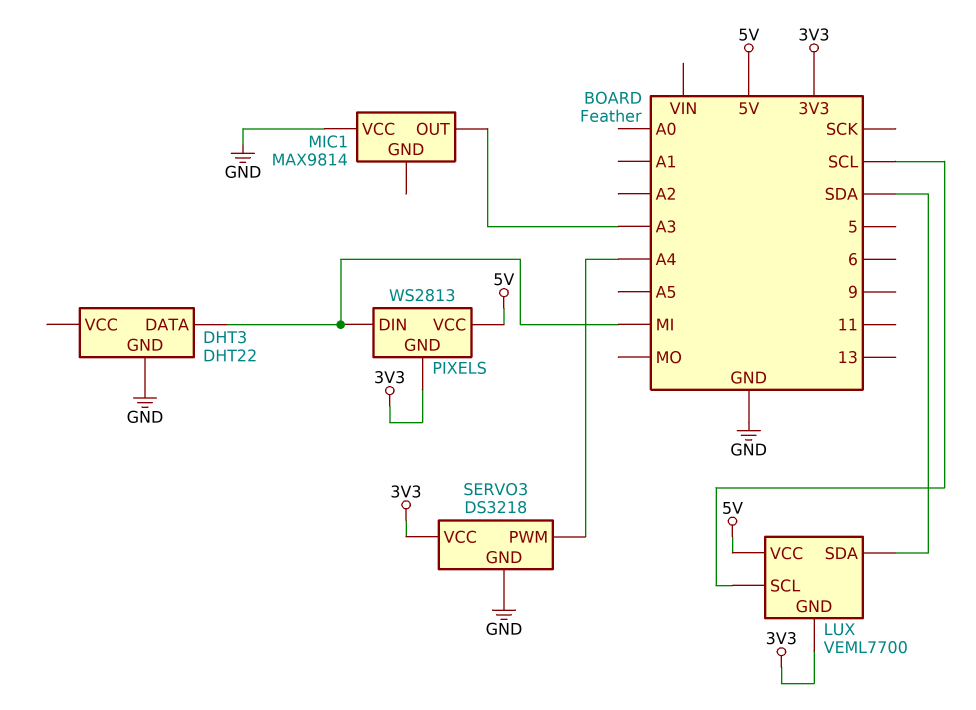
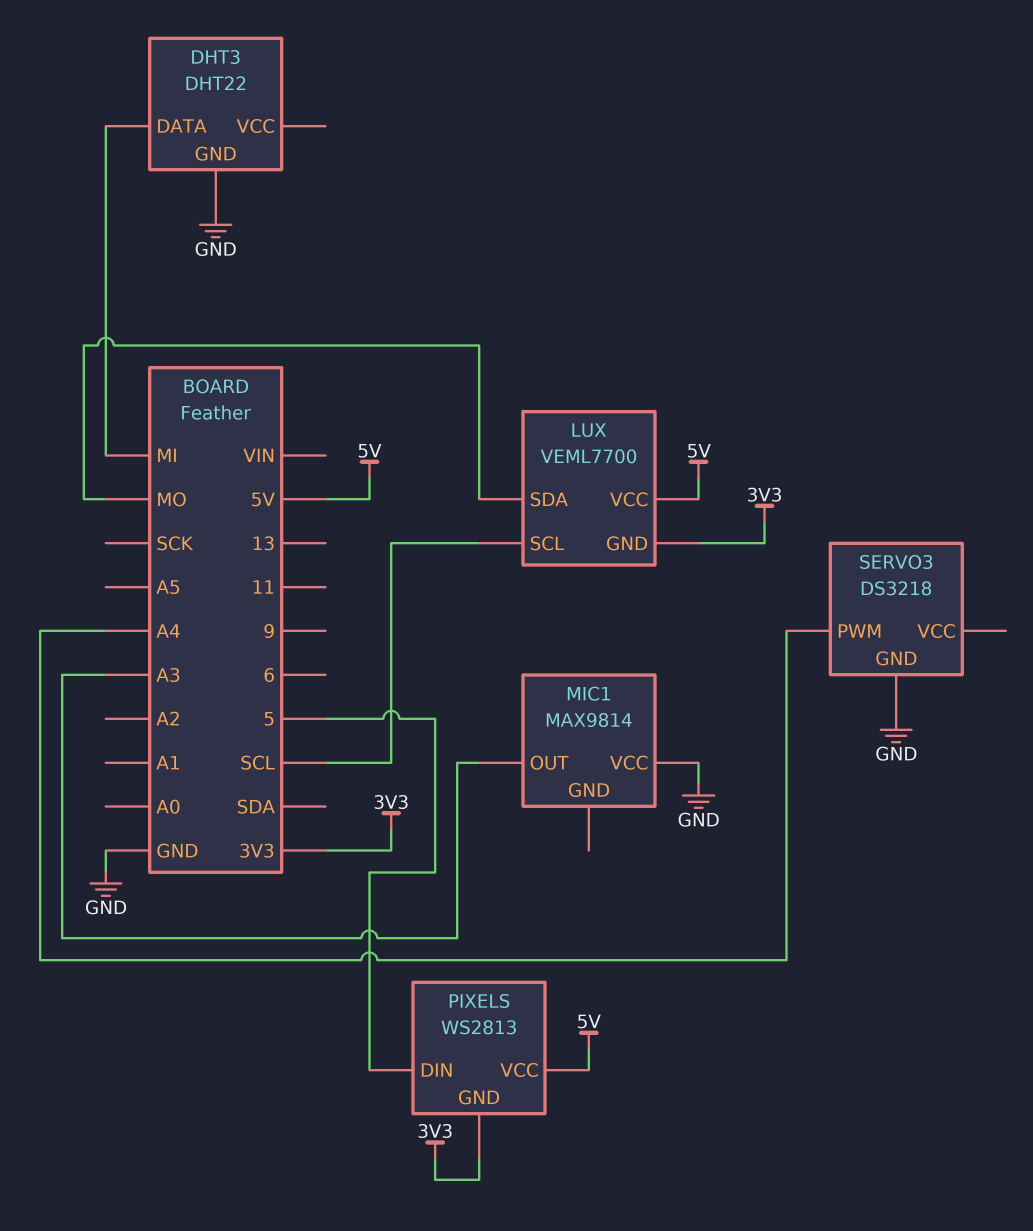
LUX pin SDA: SDA -> MO
PIXELS pin DIN: MI -> 5
SERVO3 pin VCC: 3V3 -> none

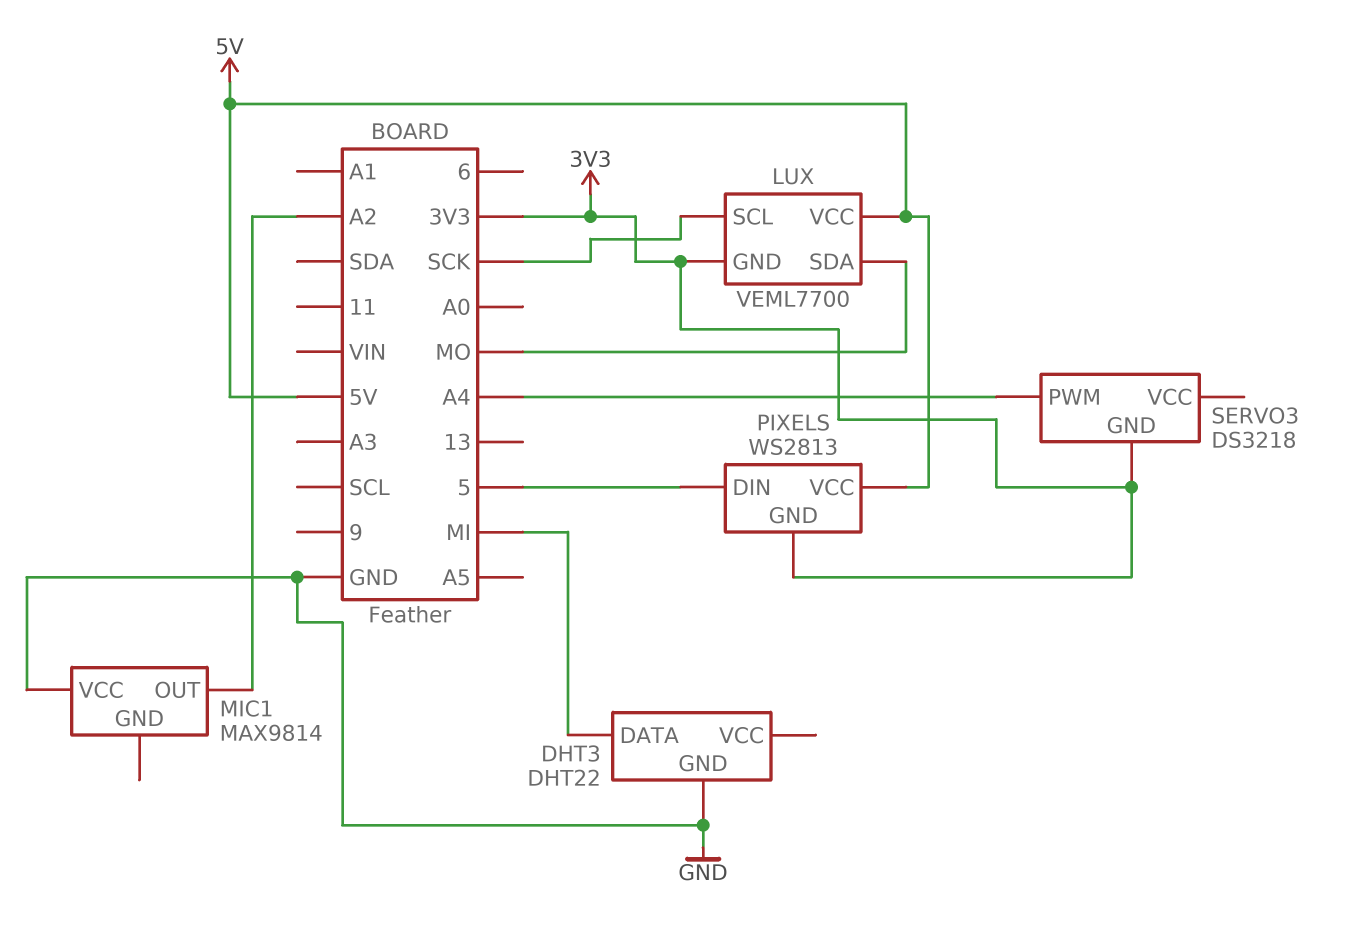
LUX pin SCL: SCL -> SCK
MIC1 pin OUT: A3 -> A2
SERVO3 pin GND: GND -> 3V3

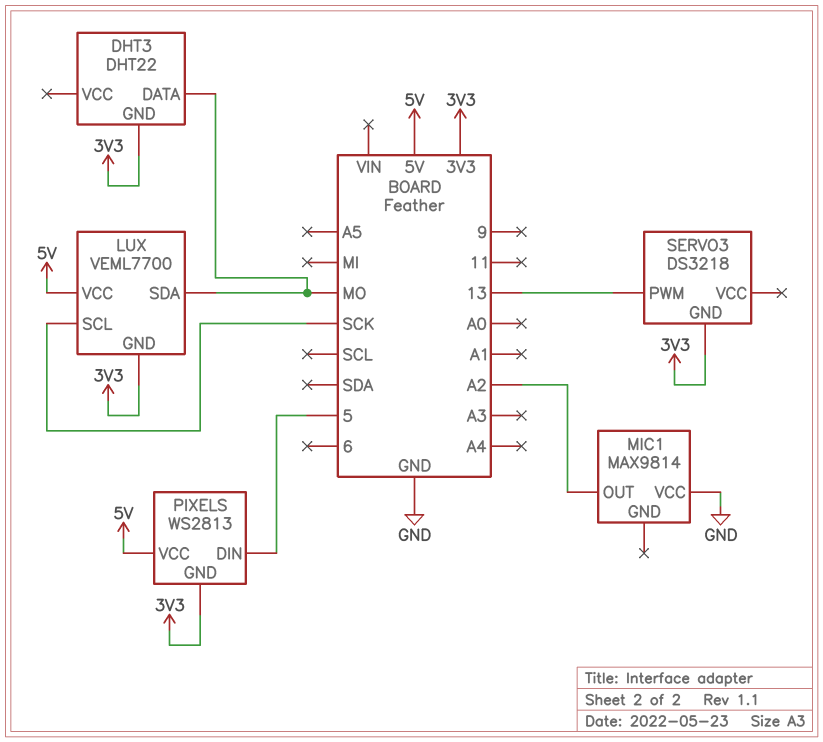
DHT3 pin DATA: MI -> MO
DHT3 pin GND: GND -> 3V3
SERVO3 pin PWM: A4 -> 13

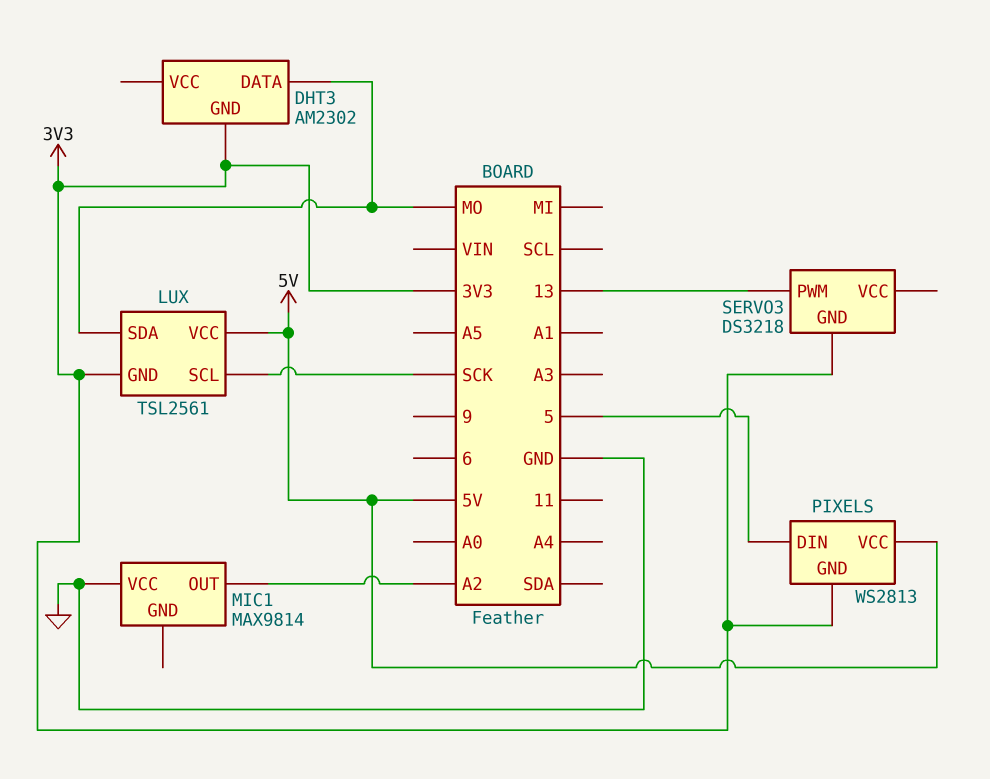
DHT3: DHT22 -> AM2302
LUX: VEML7700 -> TSL2561

